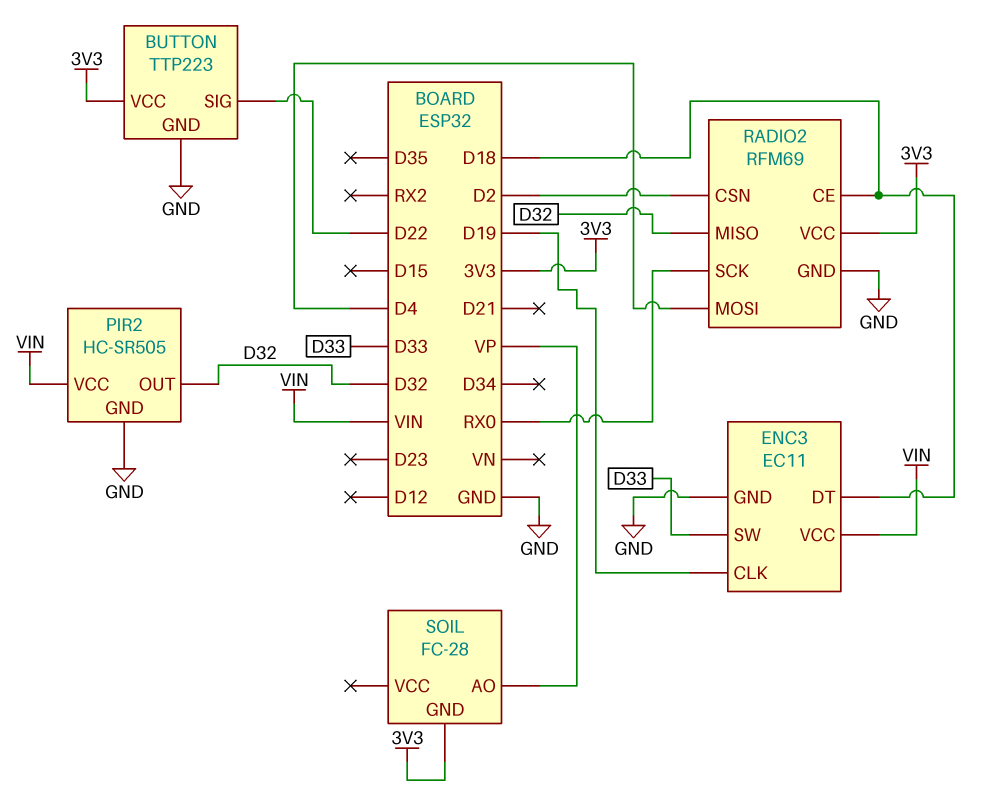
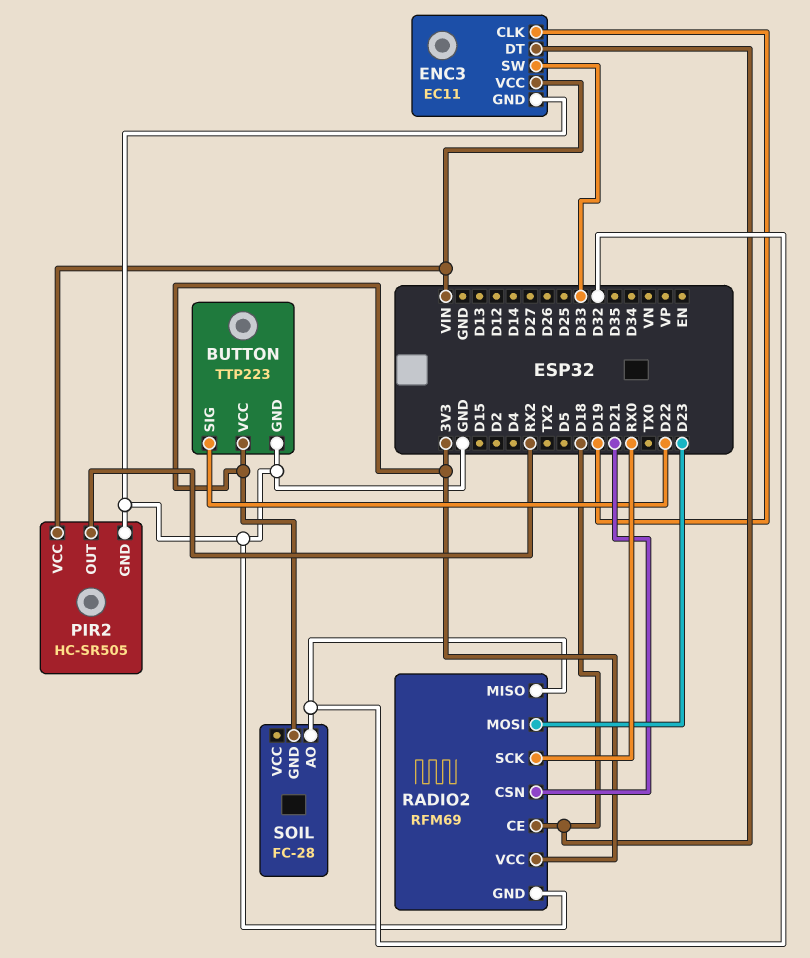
PIR2 pin OUT: D32 -> RX2
RADIO2 pin CSN: D2 -> D21
RADIO2 pin MOSI: D4 -> D23
SOIL pin AO: VP -> D32

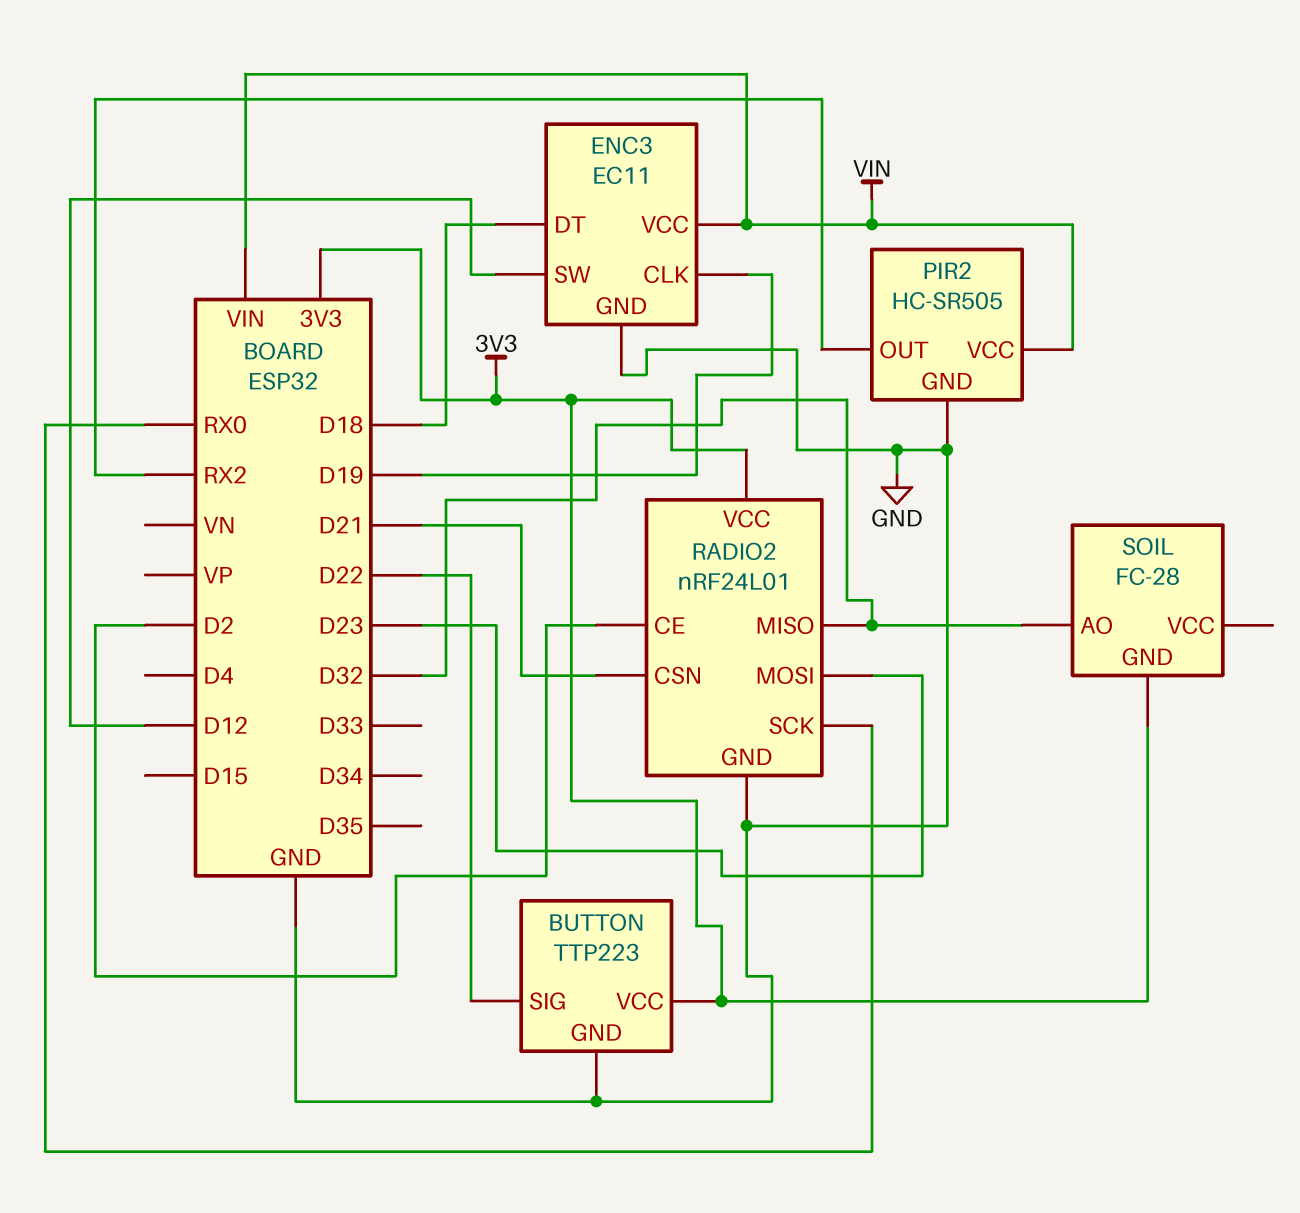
ENC3 pin SW: D33 -> D12
RADIO2: RFM69 -> nRF24L01
RADIO2 pin CE: D18 -> D2

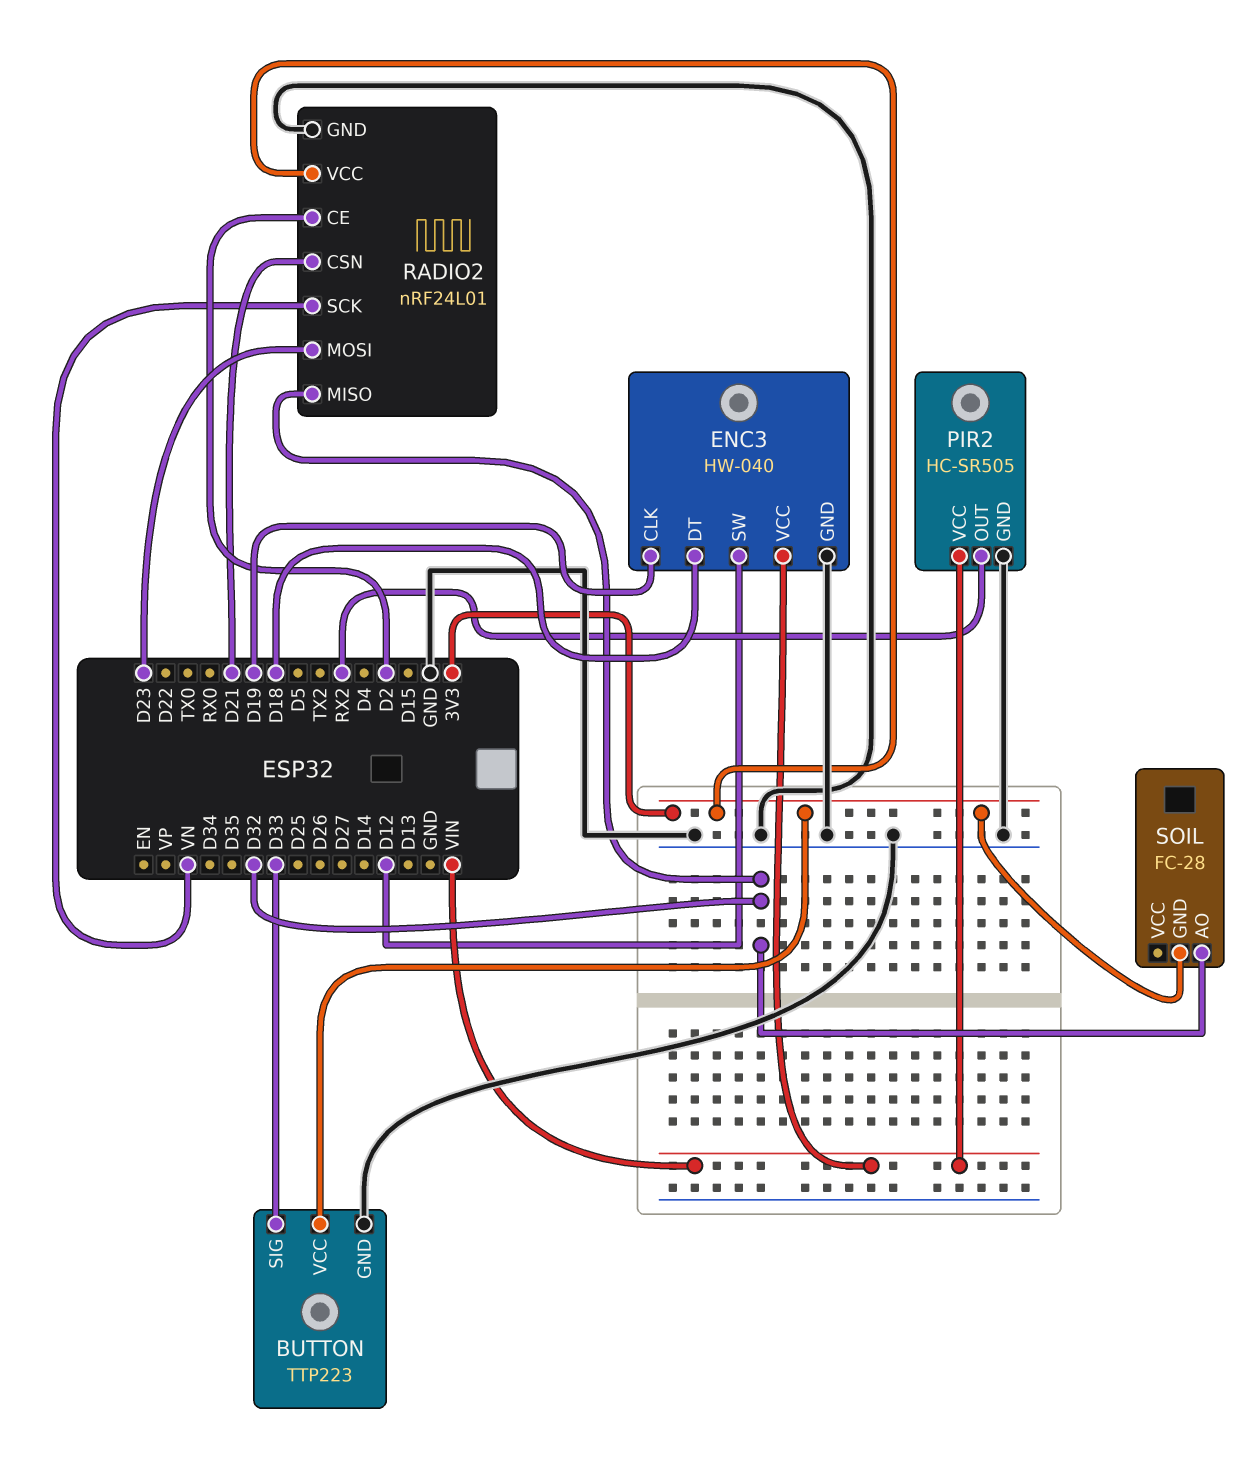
BUTTON pin SIG: D22 -> D33
ENC3: EC11 -> HW-040
RADIO2 pin SCK: RX0 -> VN

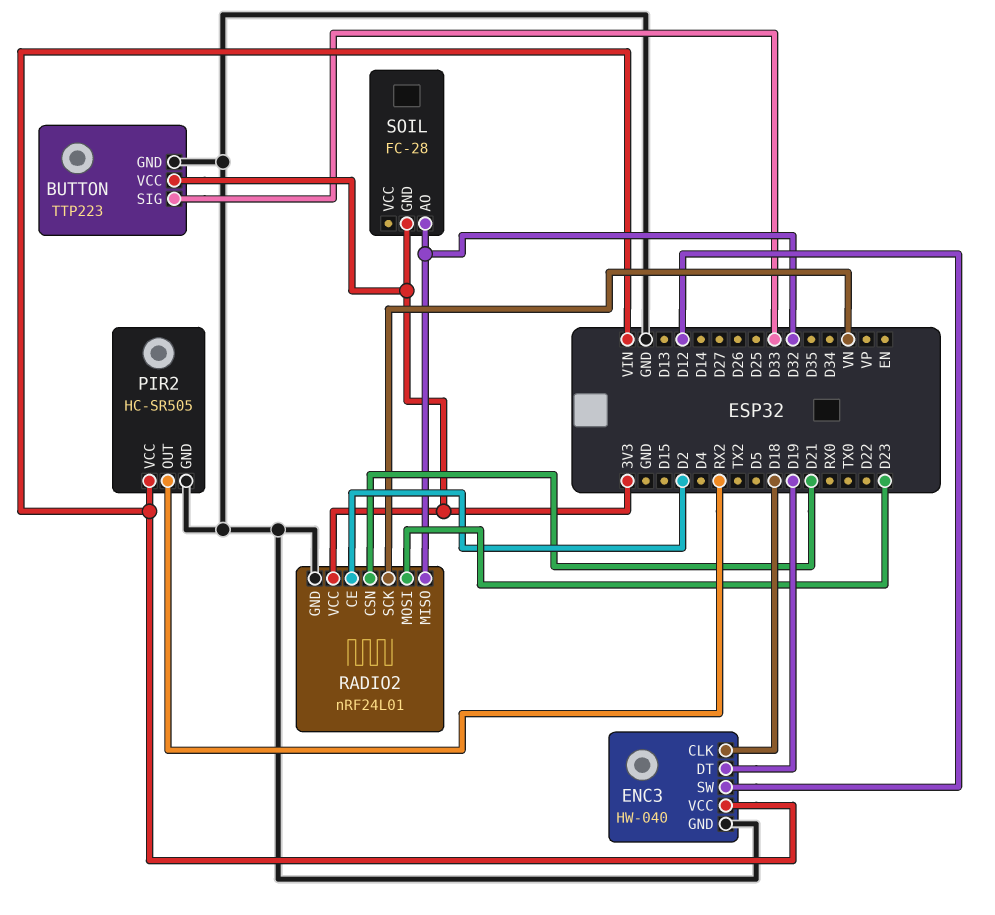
ENC3 pin CLK: D19 -> D18
ENC3 pin DT: D18 -> D19

